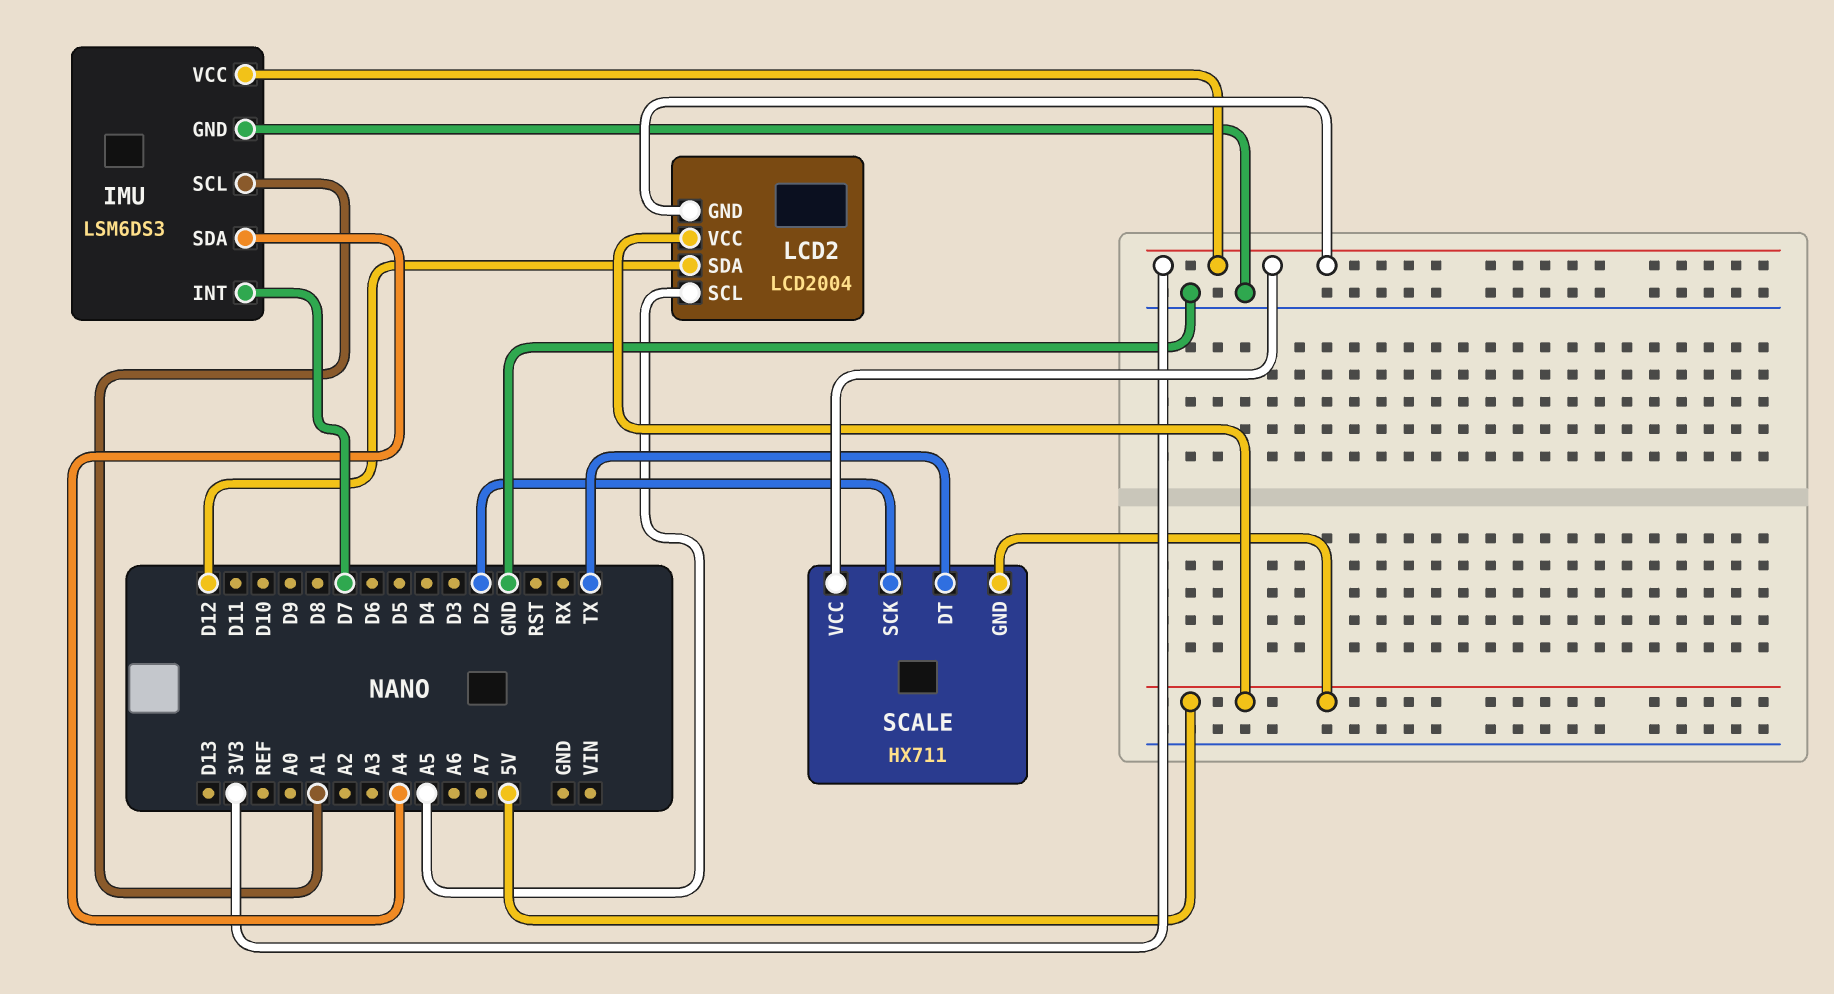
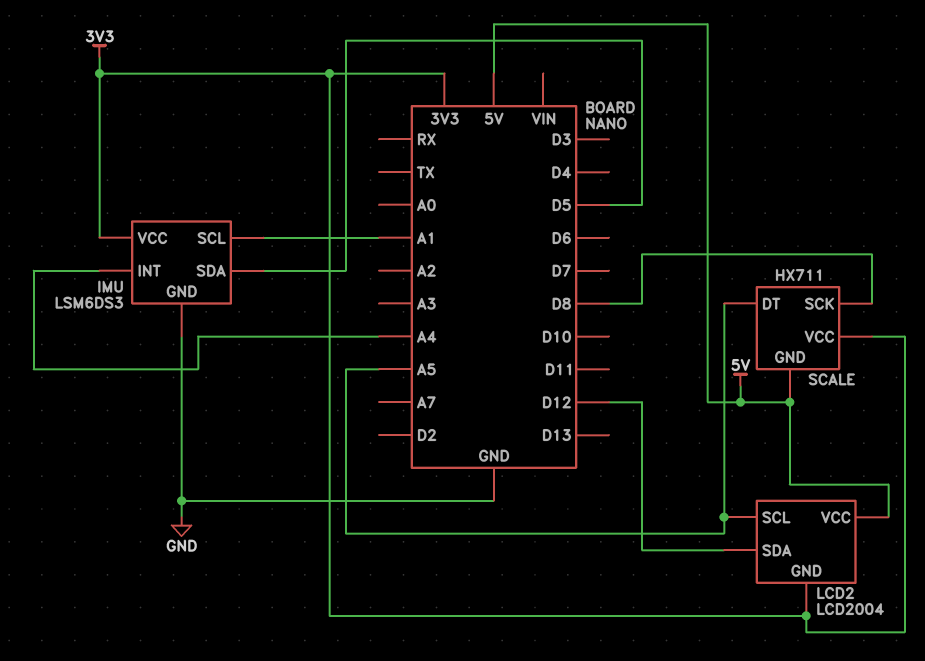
IMU pin INT: D7 -> A4
IMU pin SDA: A4 -> D5
SCALE pin DT: TX -> A5
SCALE pin SCK: D2 -> D8

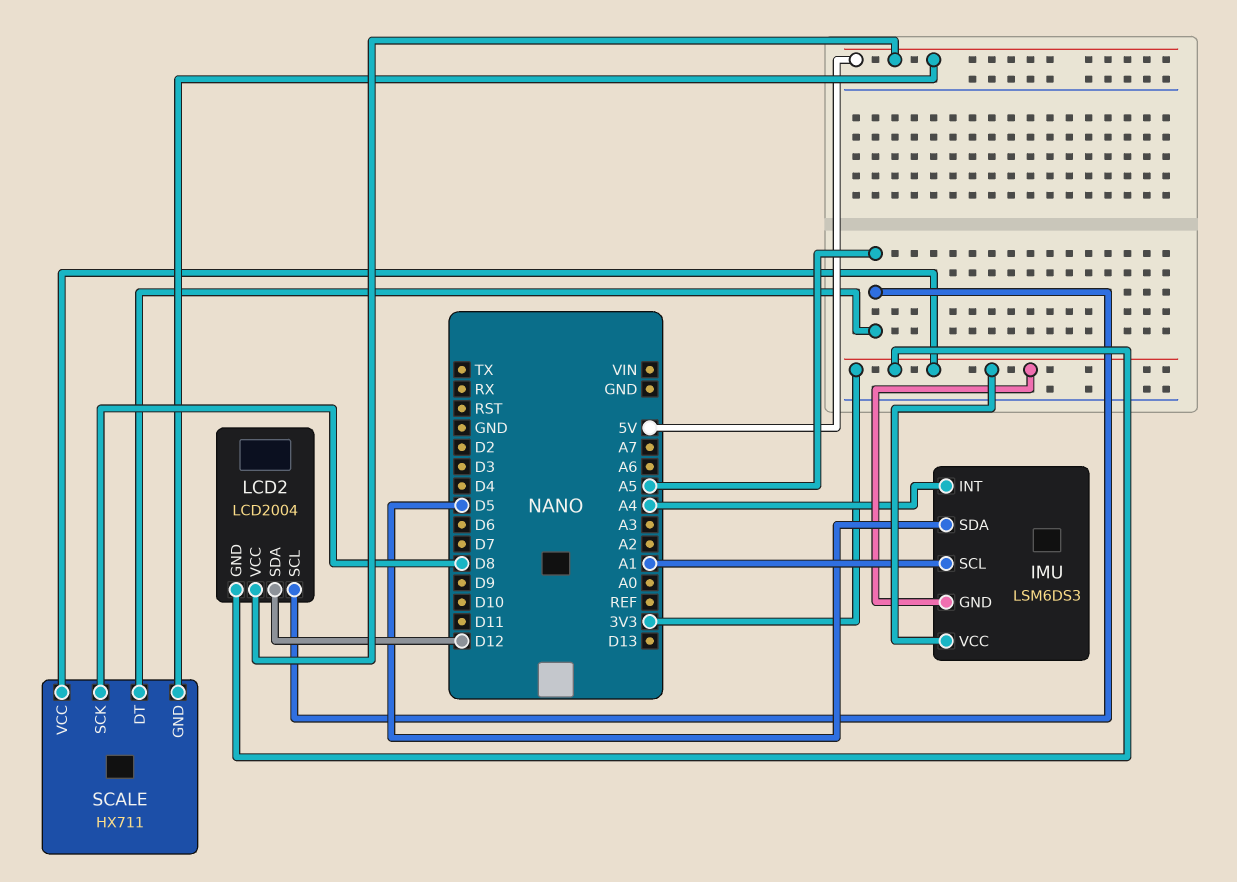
IMU pin GND: GND -> 3V3

